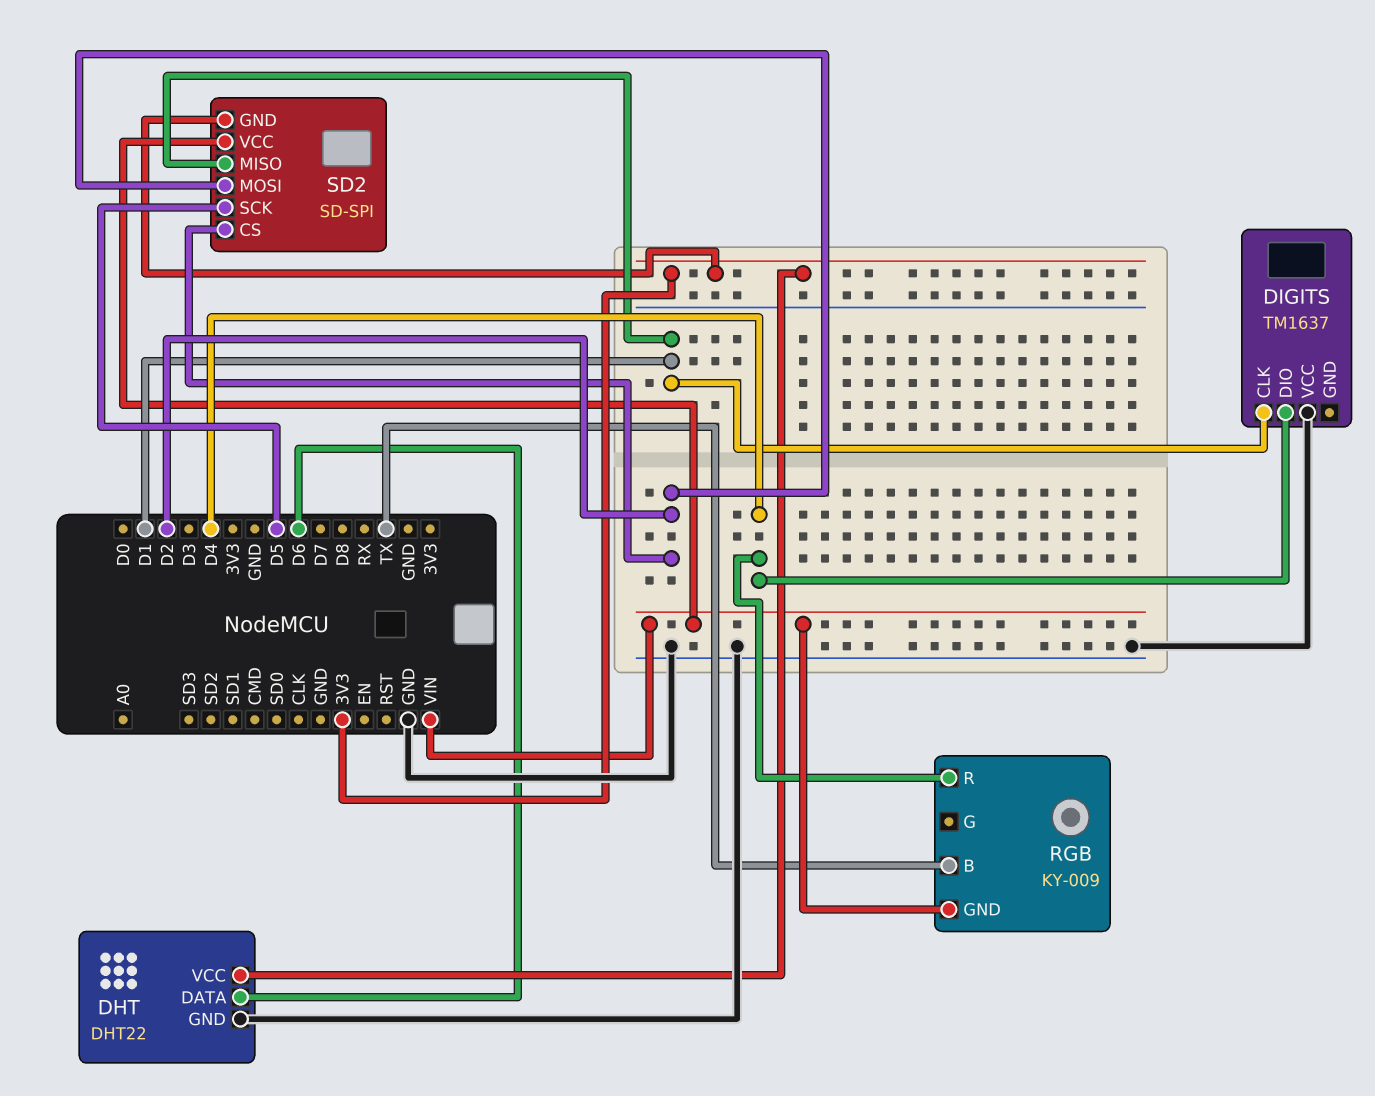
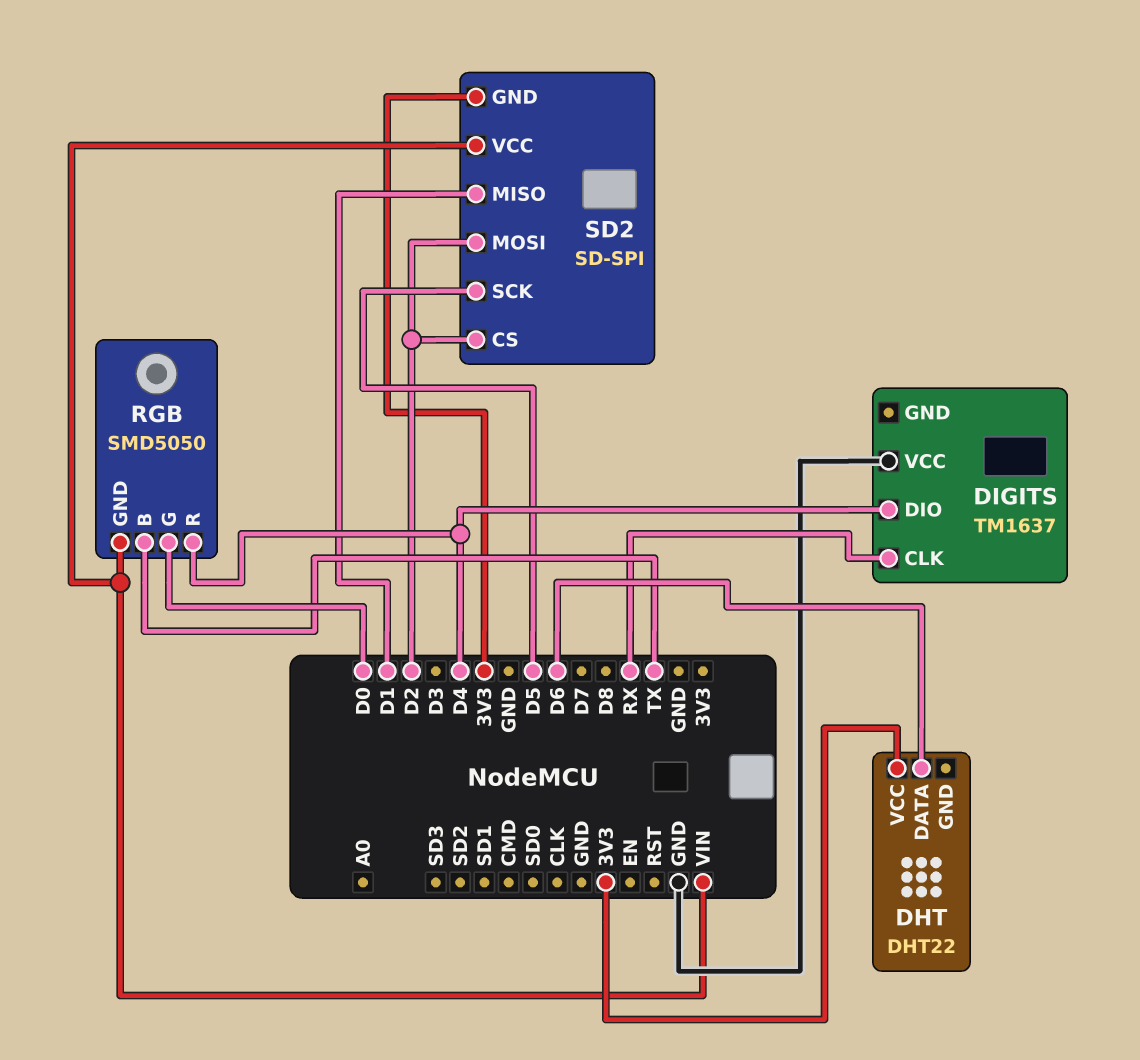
DHT pin GND: GND -> none
DIGITS pin CLK: D1 -> RX
RGB: KY-009 -> SMD5050
RGB pin G: none -> D0

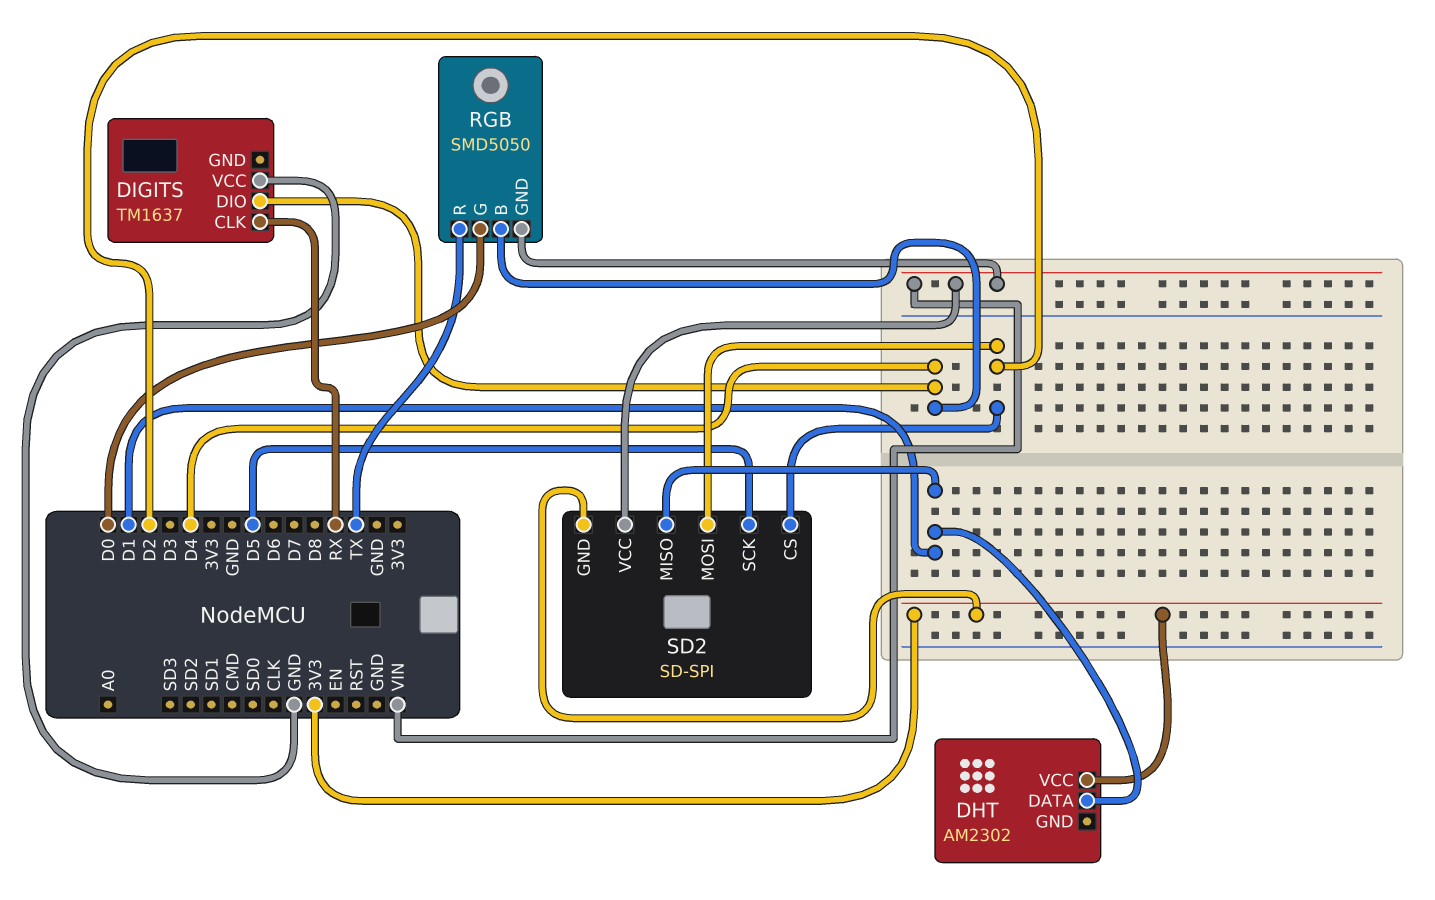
DHT: DHT22 -> AM2302
DHT pin DATA: D6 -> D1
RGB pin B: TX -> D4
RGB pin R: D4 -> TX

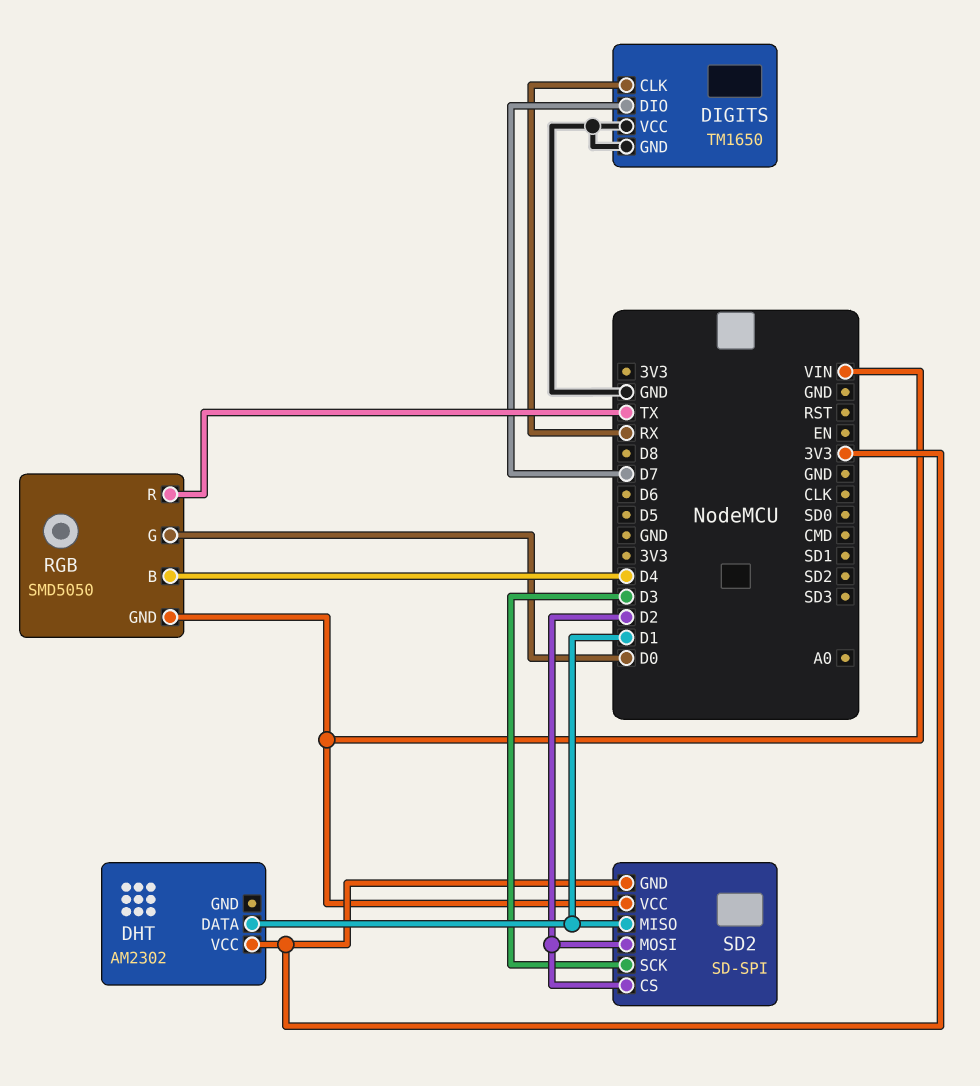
DIGITS: TM1637 -> TM1650
DIGITS pin DIO: D4 -> D7
DIGITS pin GND: none -> GND
SD2 pin SCK: D5 -> D3

